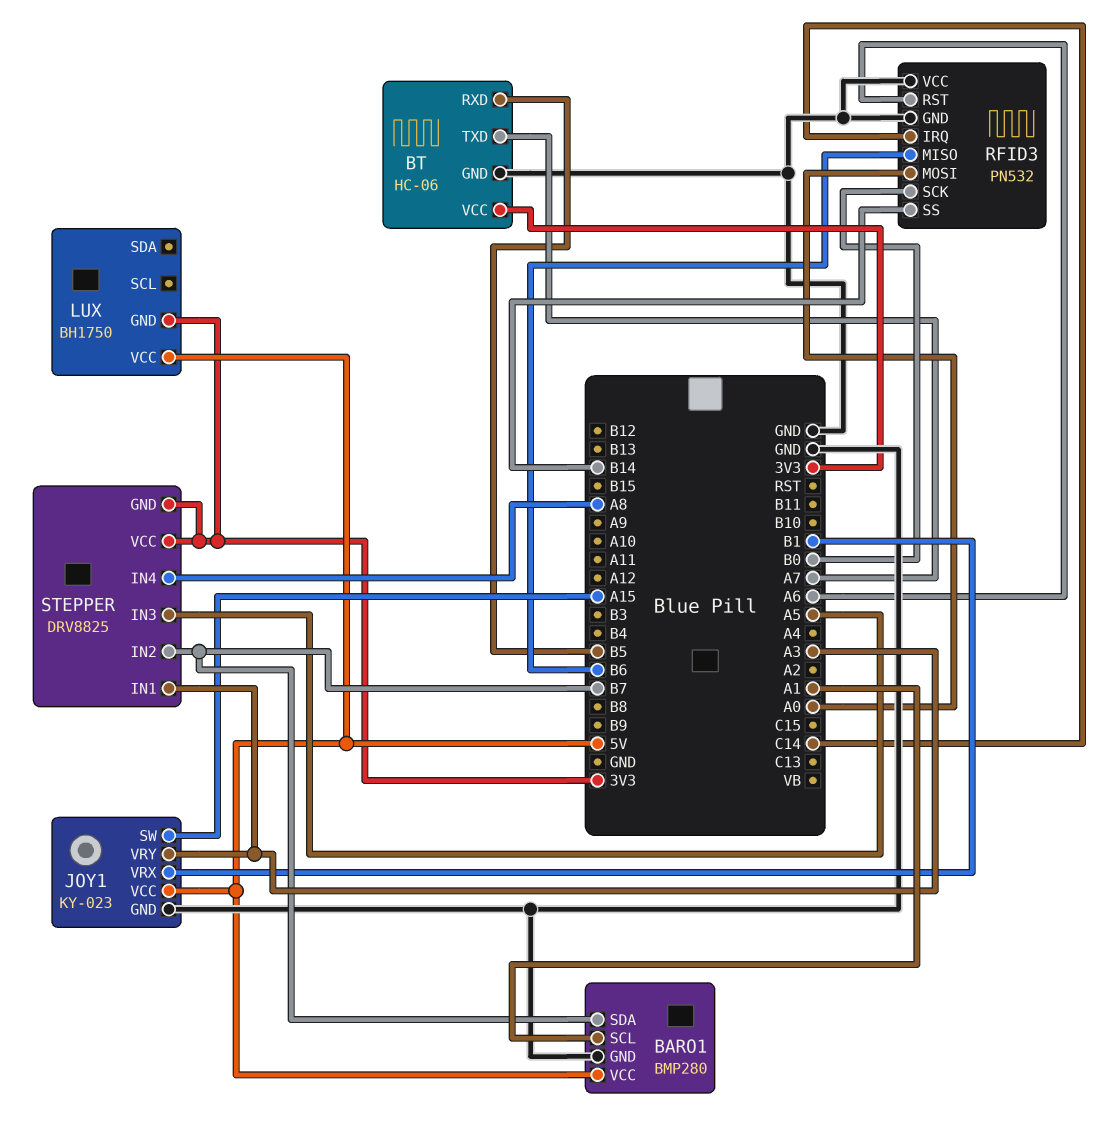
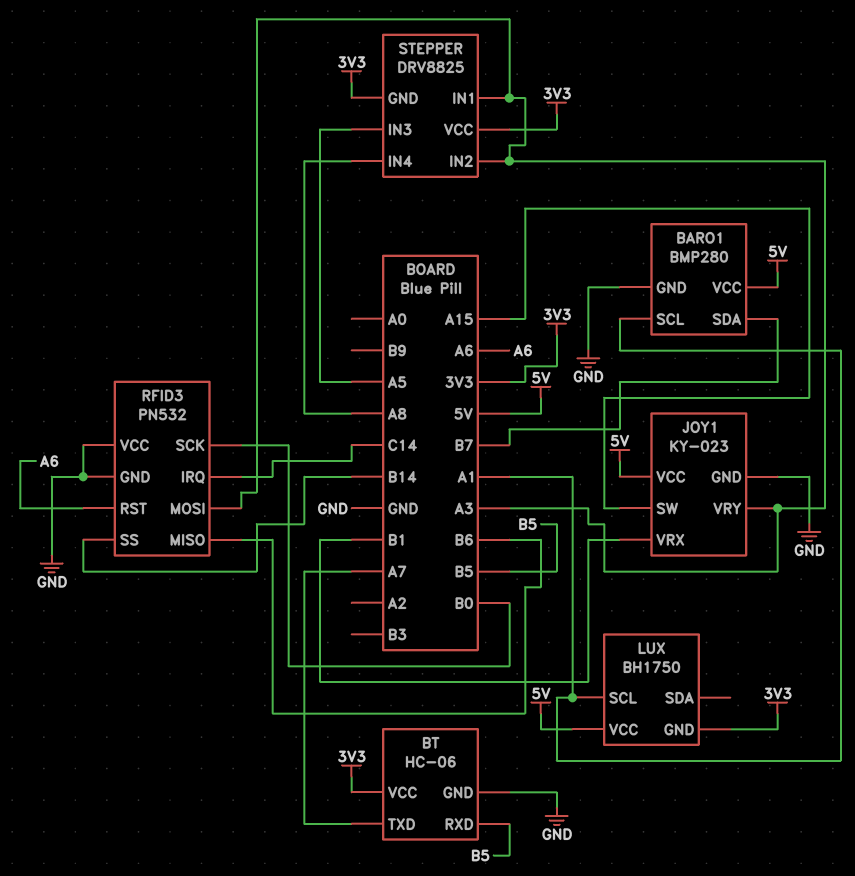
LUX pin SCL: none -> A1
RFID3 pin MOSI: A0 -> A3
STEPPER pin IN2: B7 -> A3

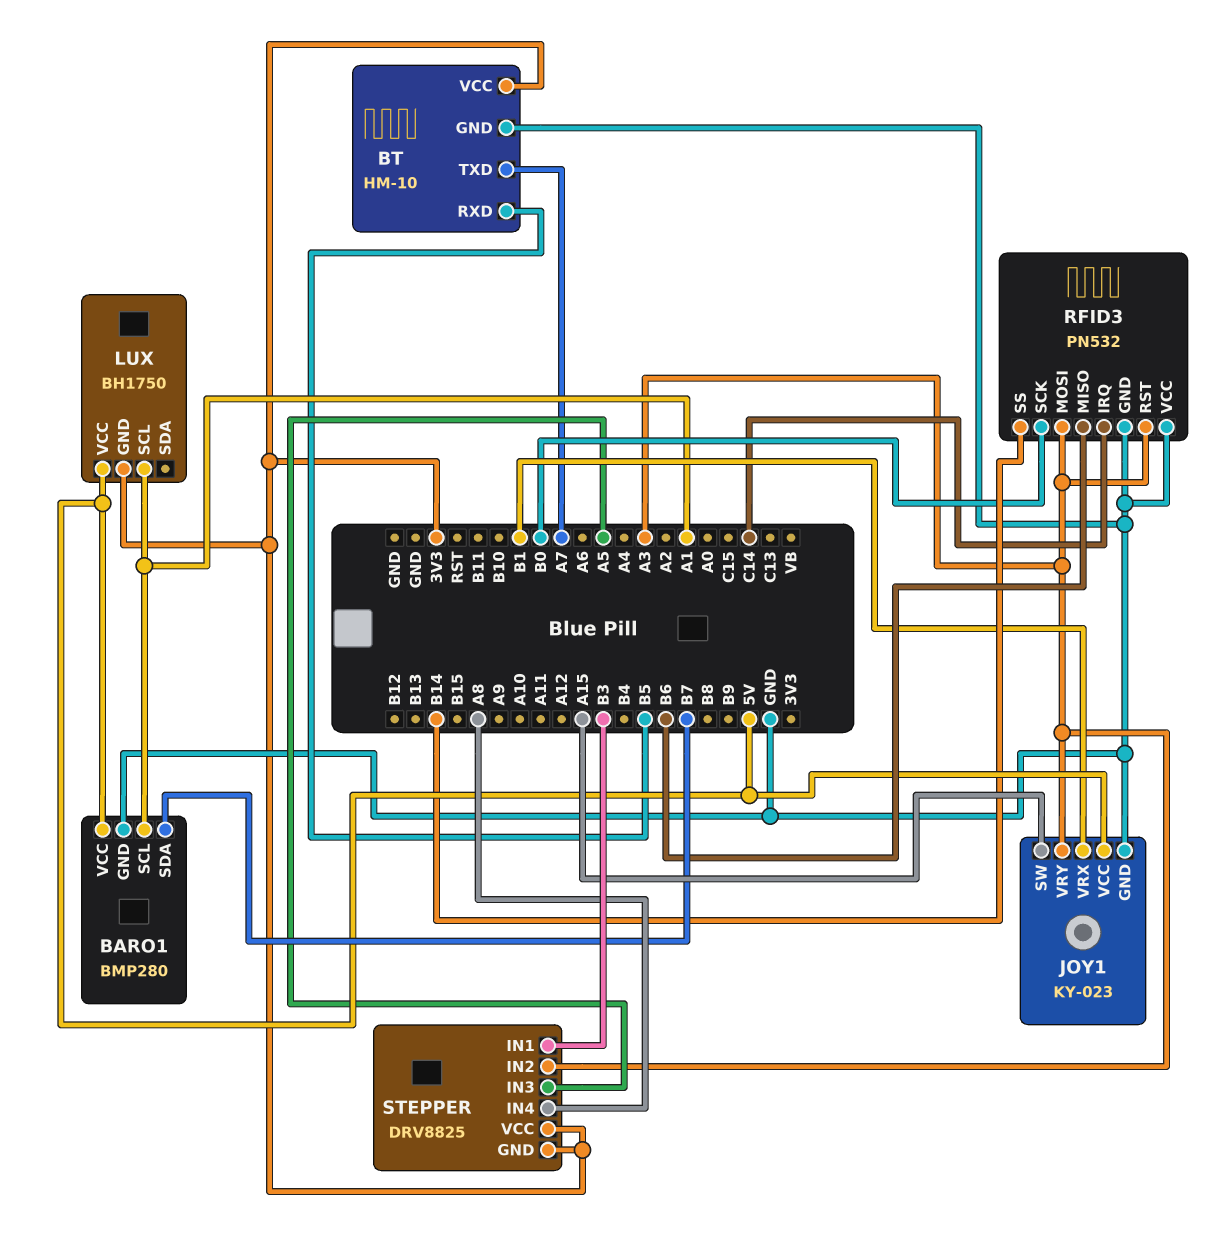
BT: HC-06 -> HM-10
RFID3 pin RST: A6 -> A3
STEPPER pin IN1: A3 -> B3

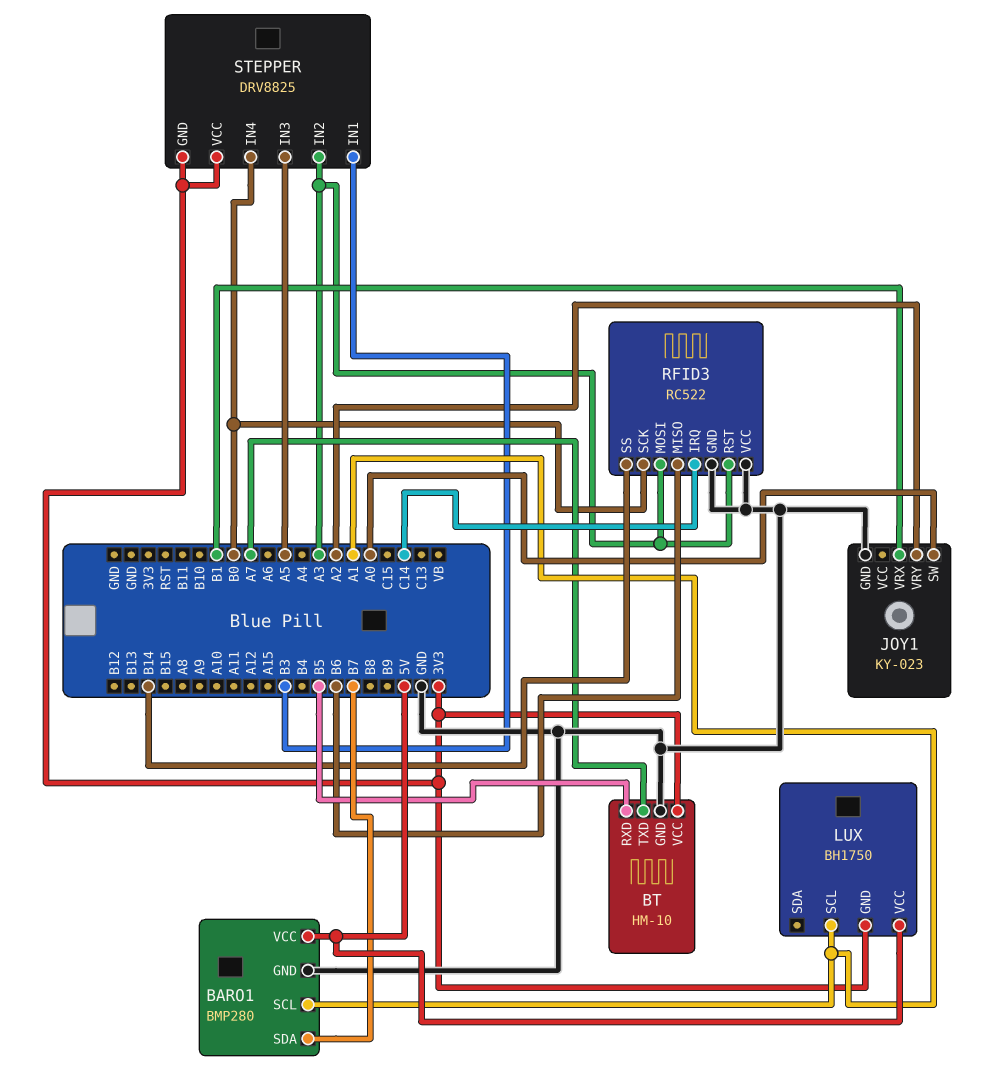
JOY1 pin SW: A15 -> A0
JOY1 pin VCC: 5V -> none
JOY1 pin VRY: A3 -> A2
RFID3: PN532 -> RC522
STEPPER pin IN4: A8 -> B0

